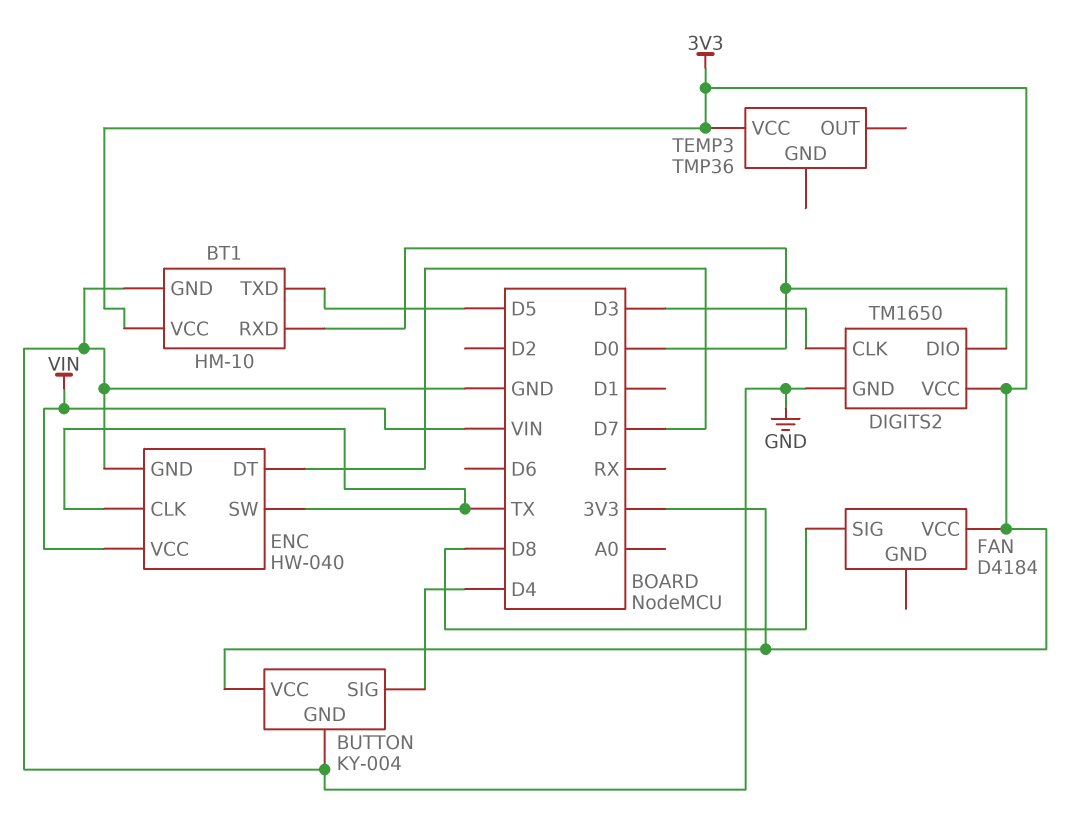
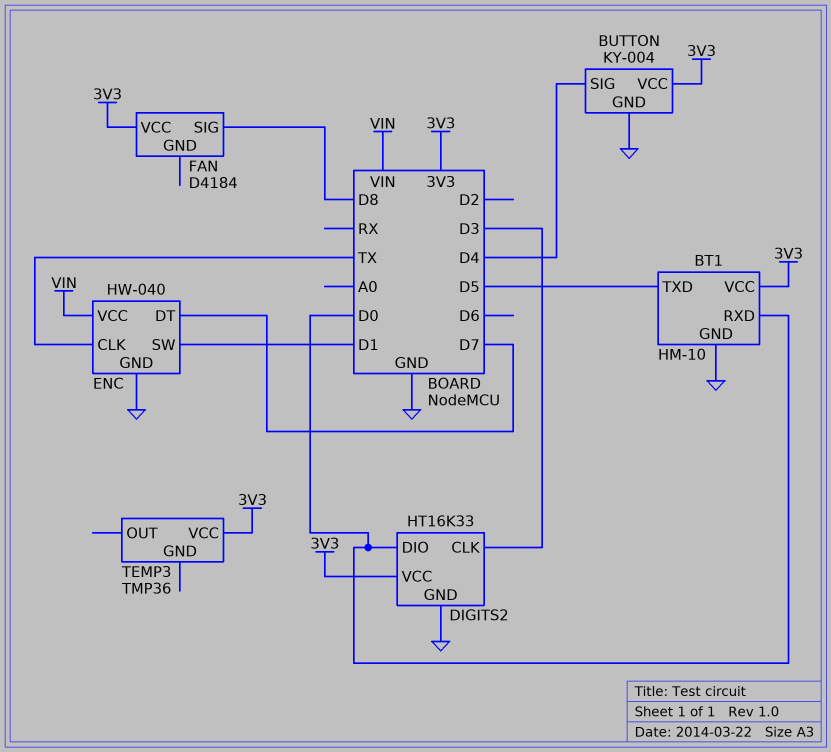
DIGITS2: TM1650 -> HT16K33
ENC pin SW: TX -> D1

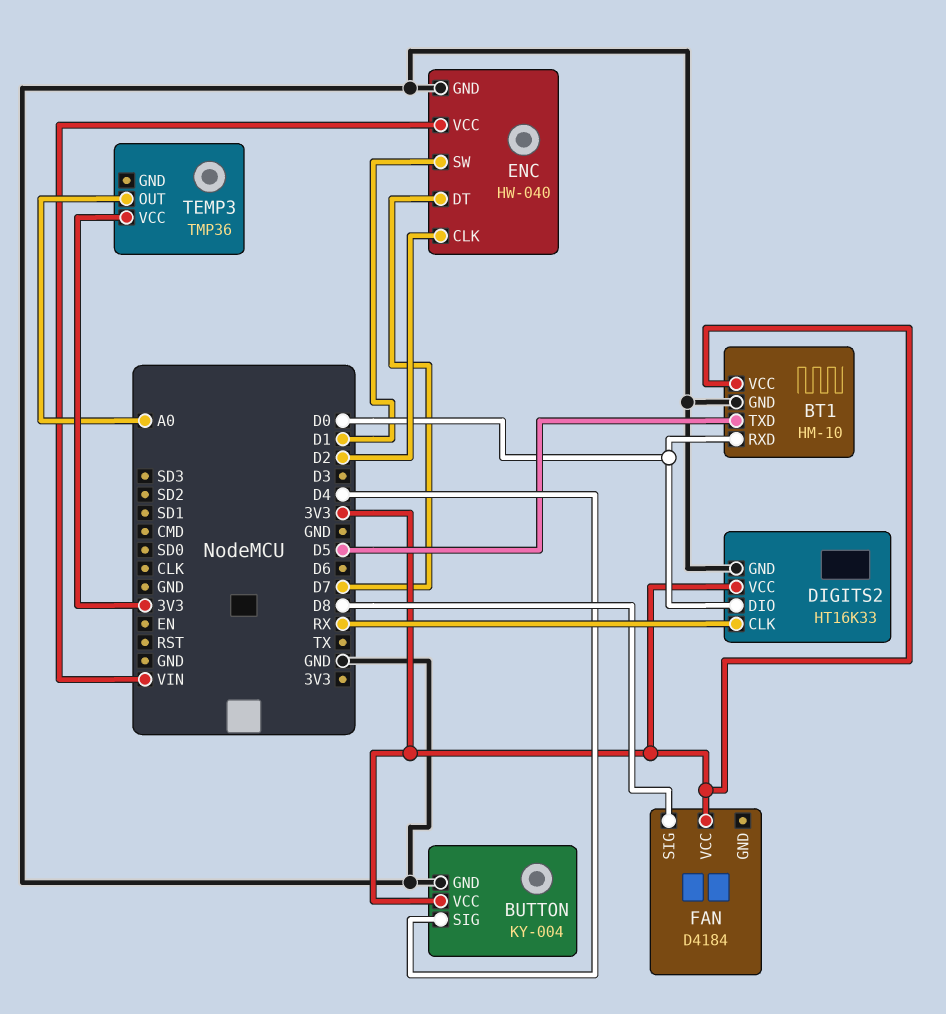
DIGITS2 pin CLK: D3 -> RX
ENC pin CLK: TX -> D2
TEMP3 pin OUT: none -> A0

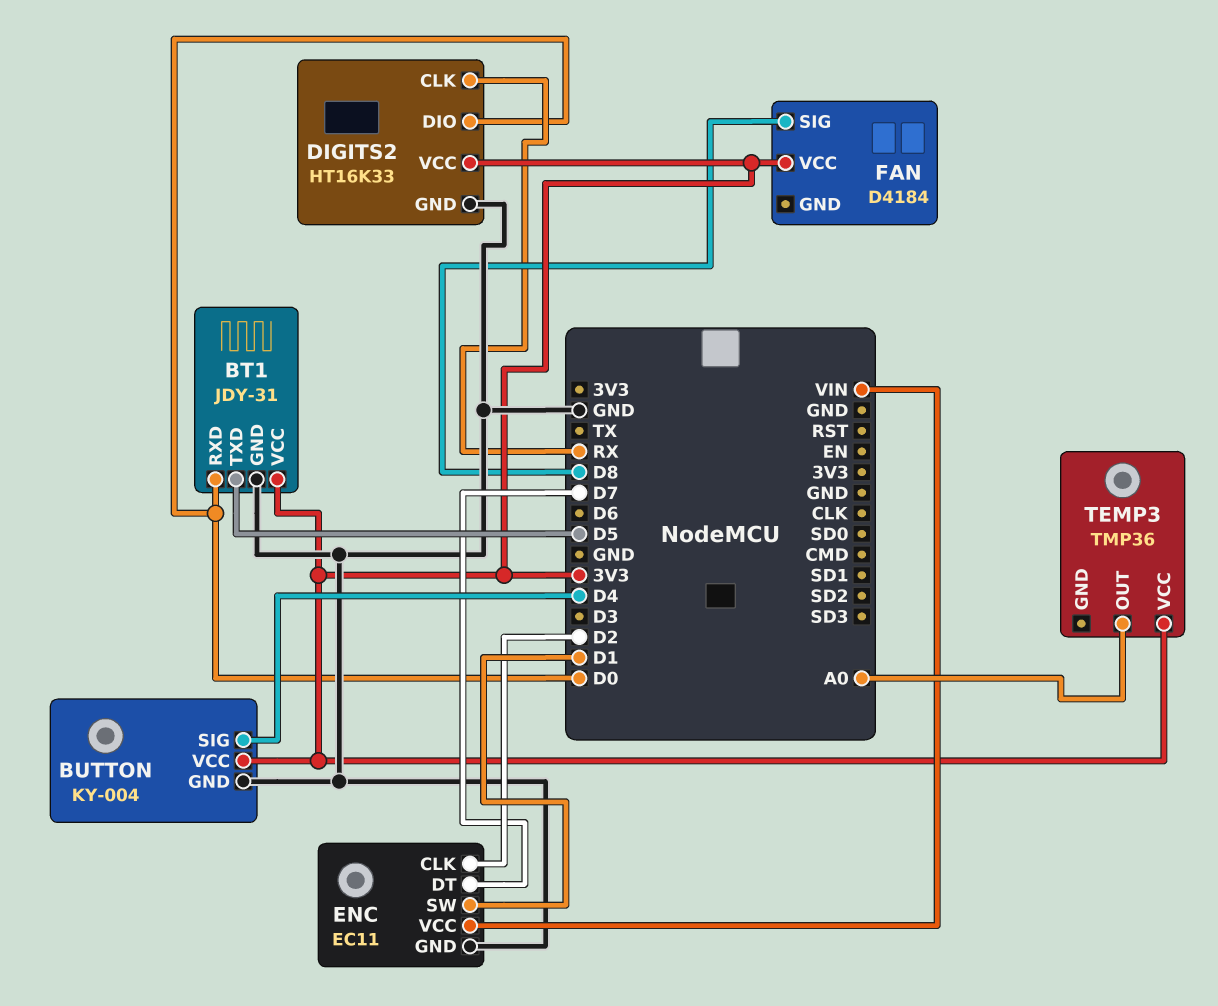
BT1: HM-10 -> JDY-31
ENC: HW-040 -> EC11

